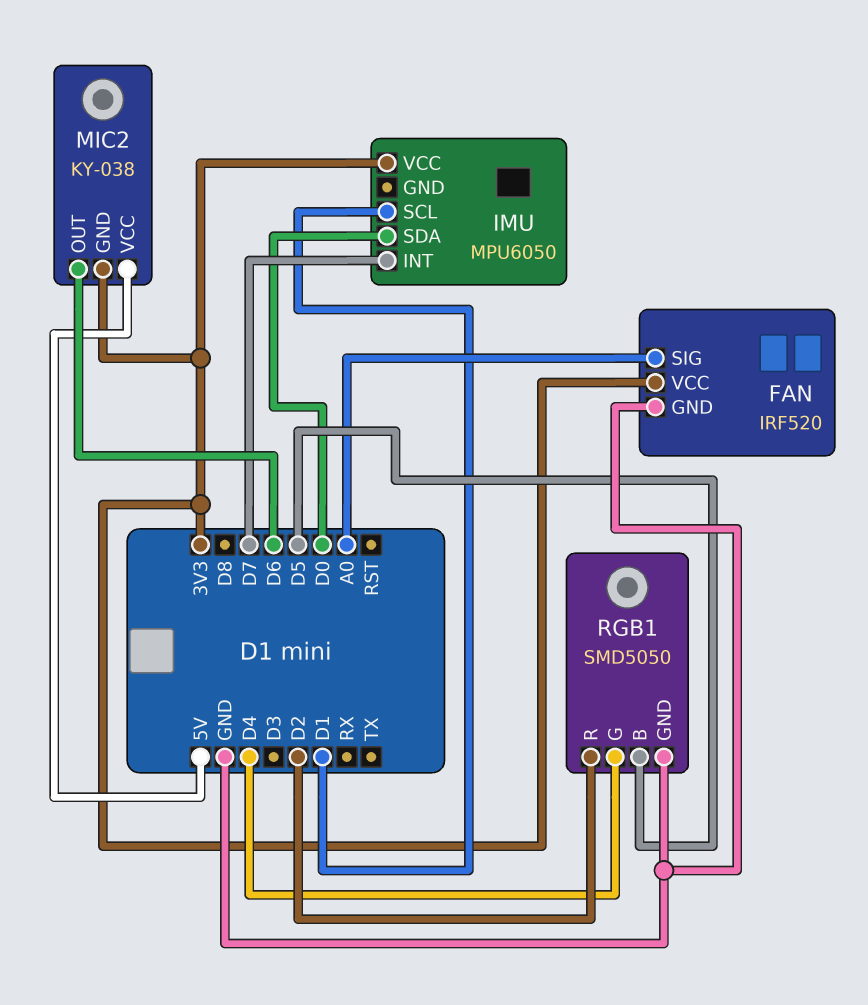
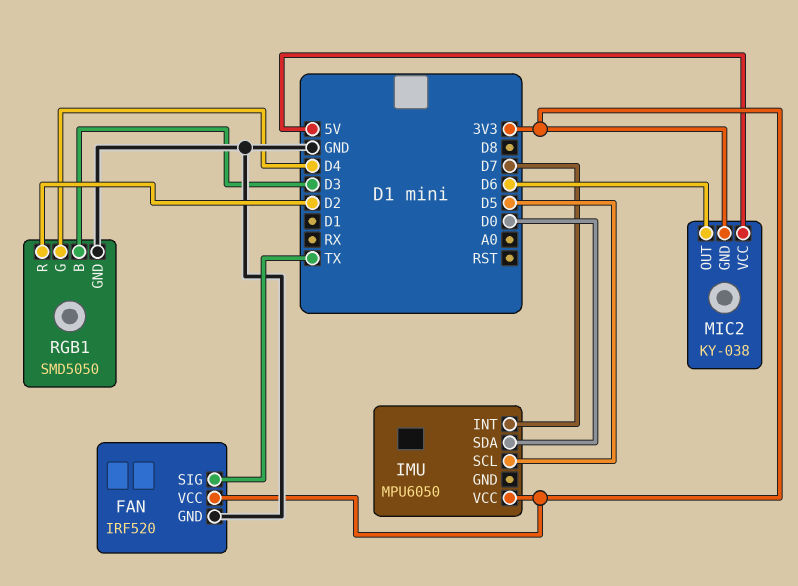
FAN pin SIG: A0 -> TX
IMU pin SCL: D1 -> D5
RGB1 pin B: D5 -> D3

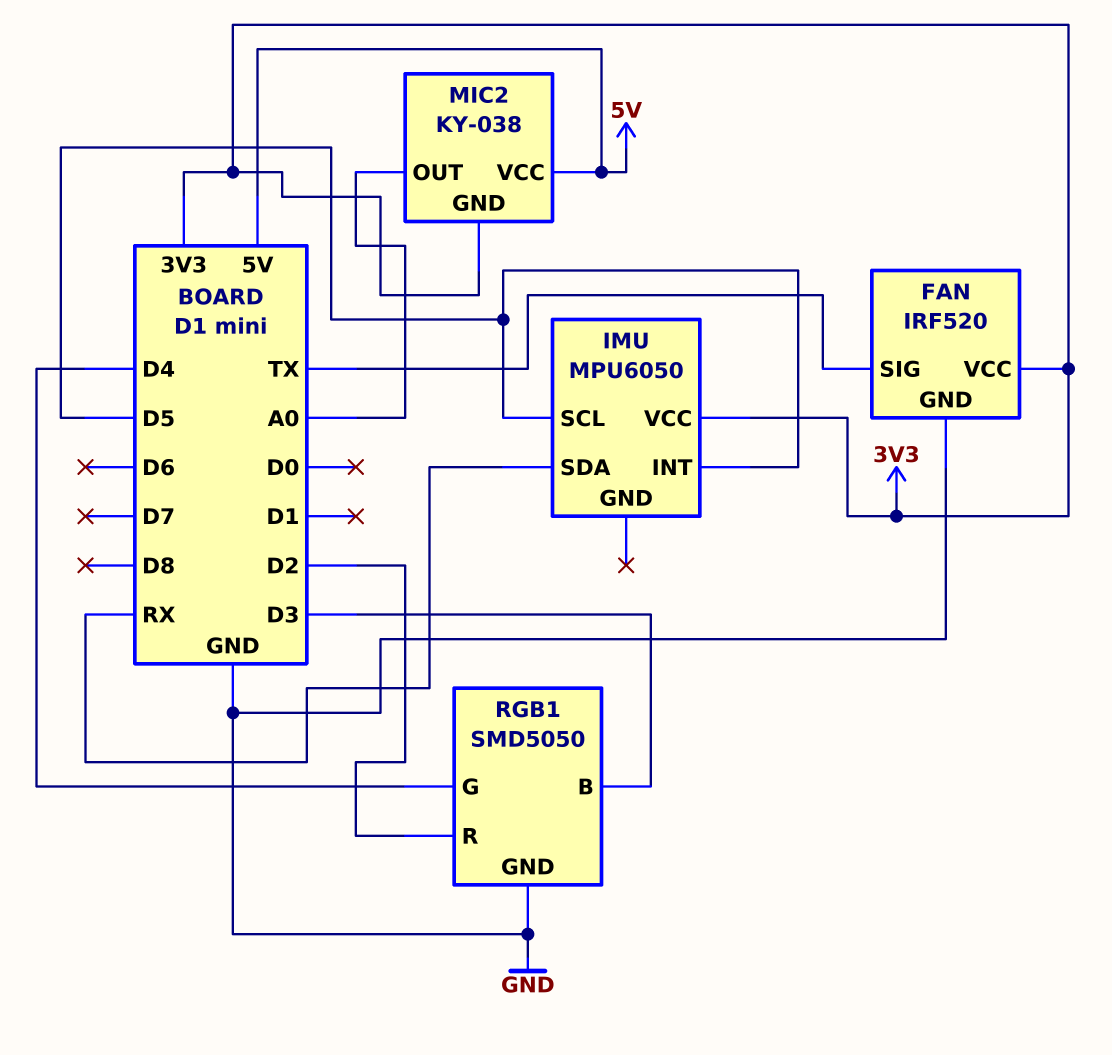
IMU pin INT: D7 -> D5
IMU pin SDA: D0 -> RX
MIC2 pin OUT: D6 -> A0

